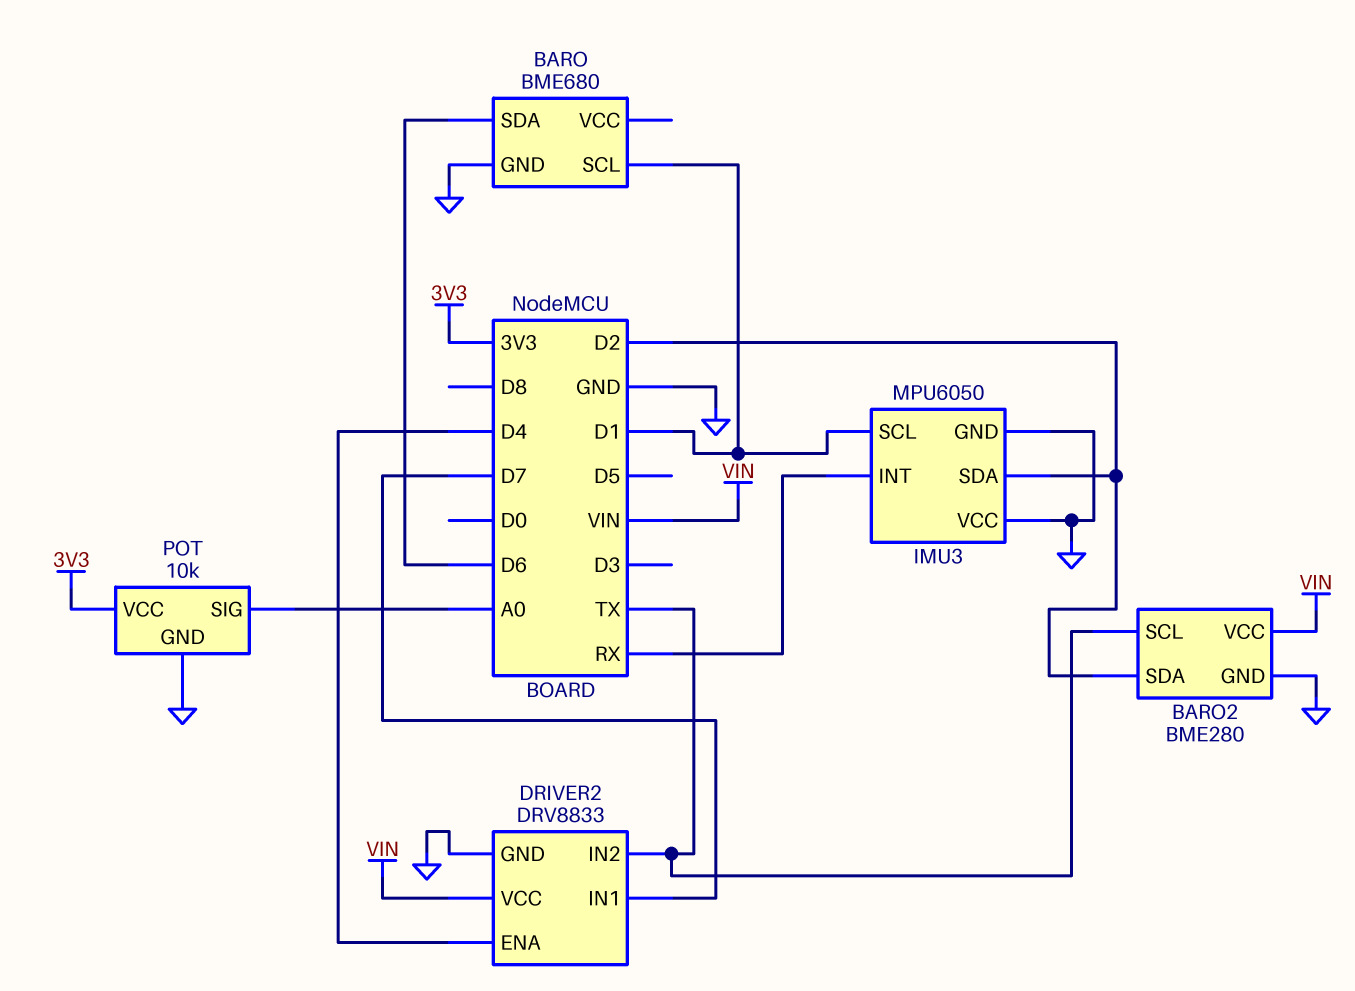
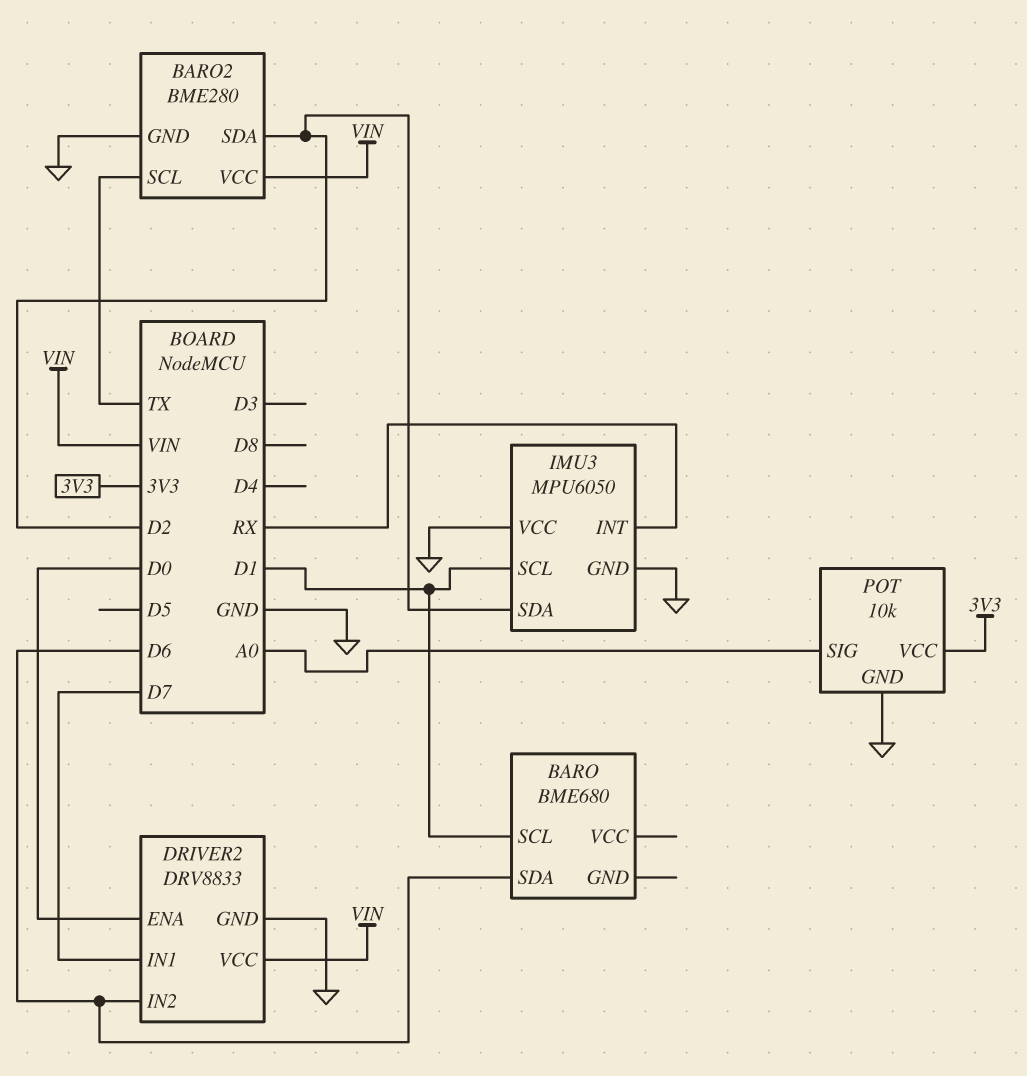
BARO pin GND: GND -> none
DRIVER2 pin ENA: D4 -> D0
DRIVER2 pin IN2: TX -> D6

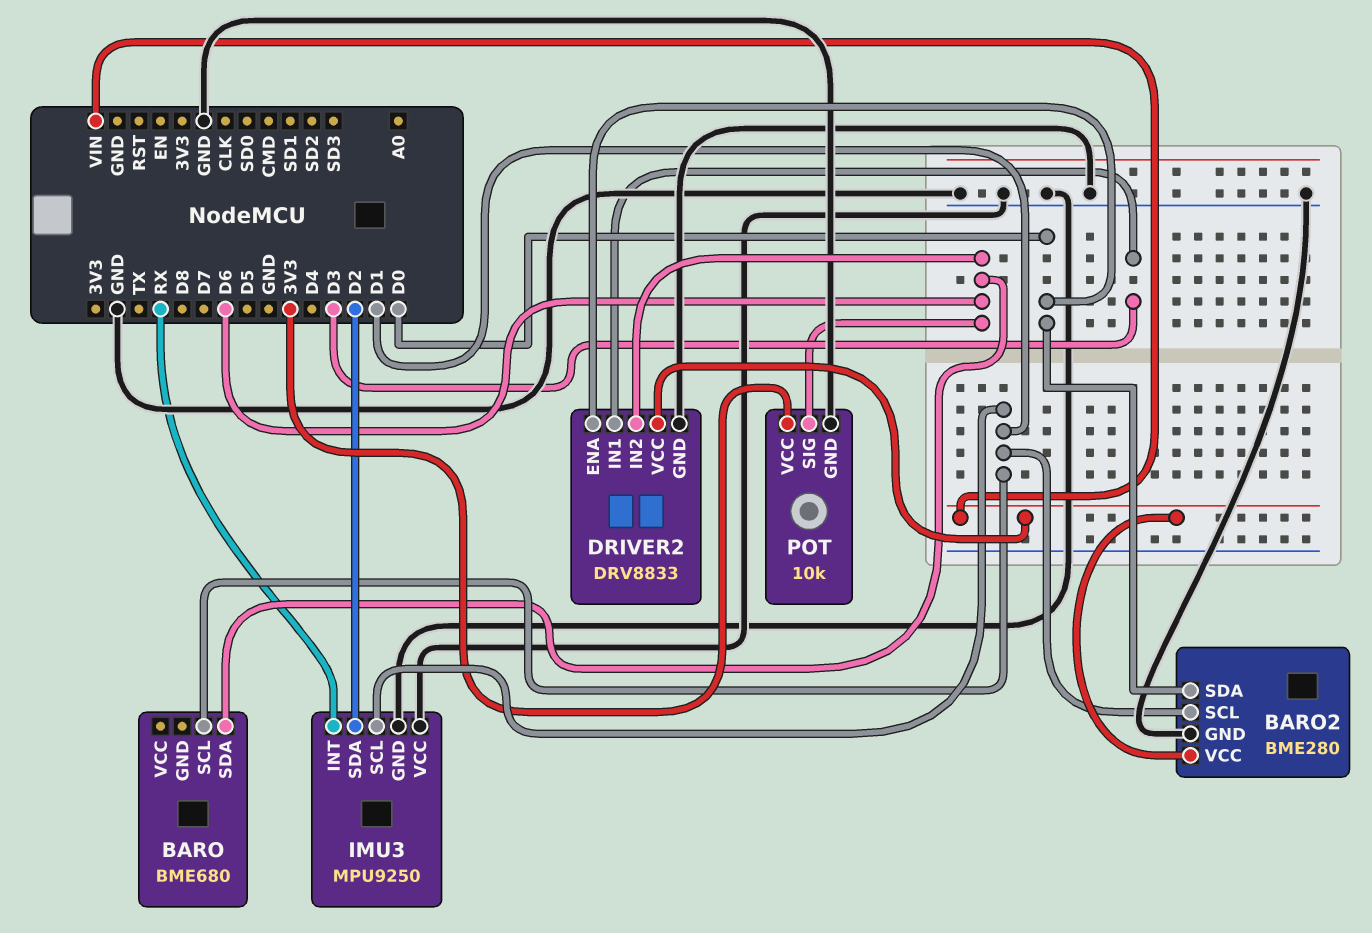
BARO2 pin SCL: TX -> D1
BARO2 pin SDA: D2 -> D0
DRIVER2 pin IN1: D7 -> D3
IMU3: MPU6050 -> MPU9250
POT pin SIG: A0 -> D6

